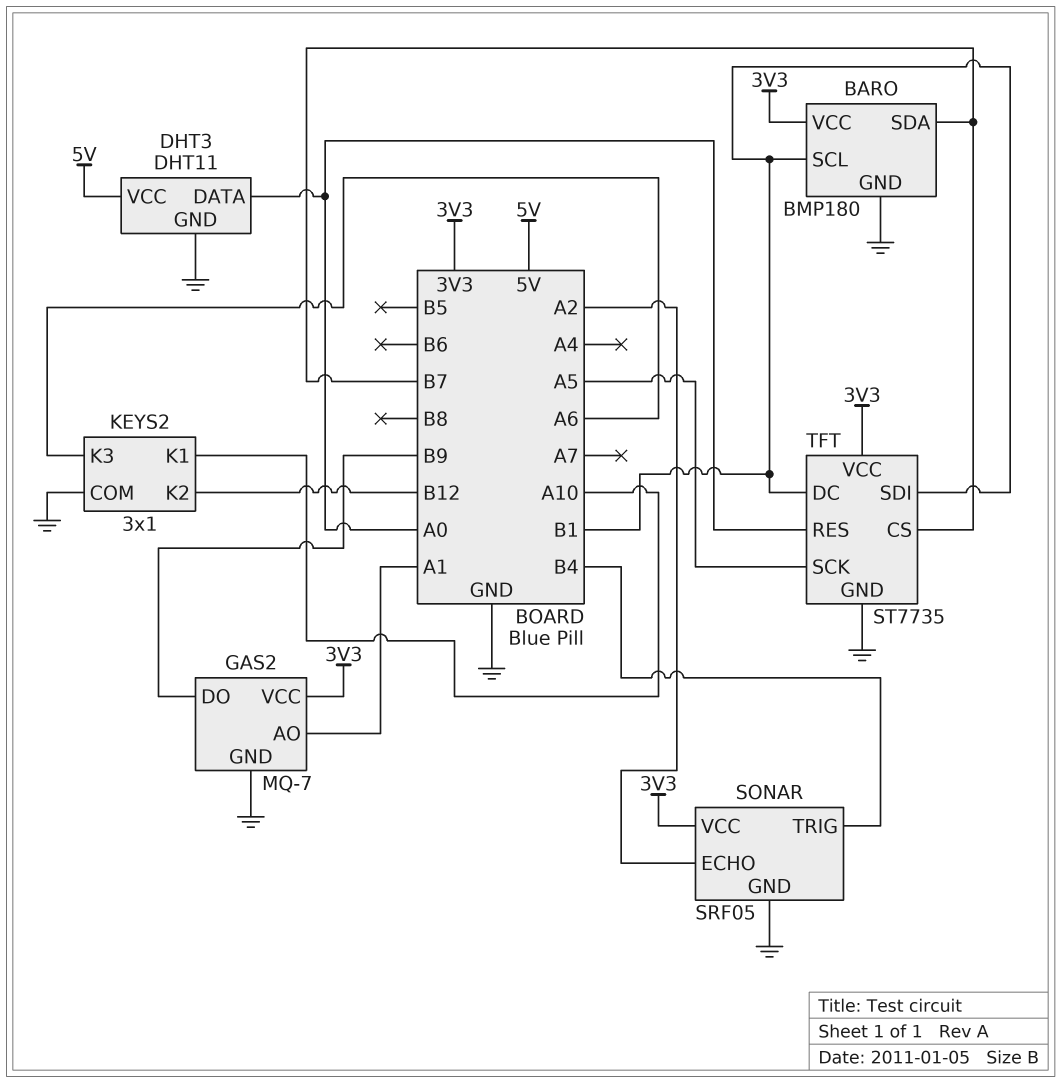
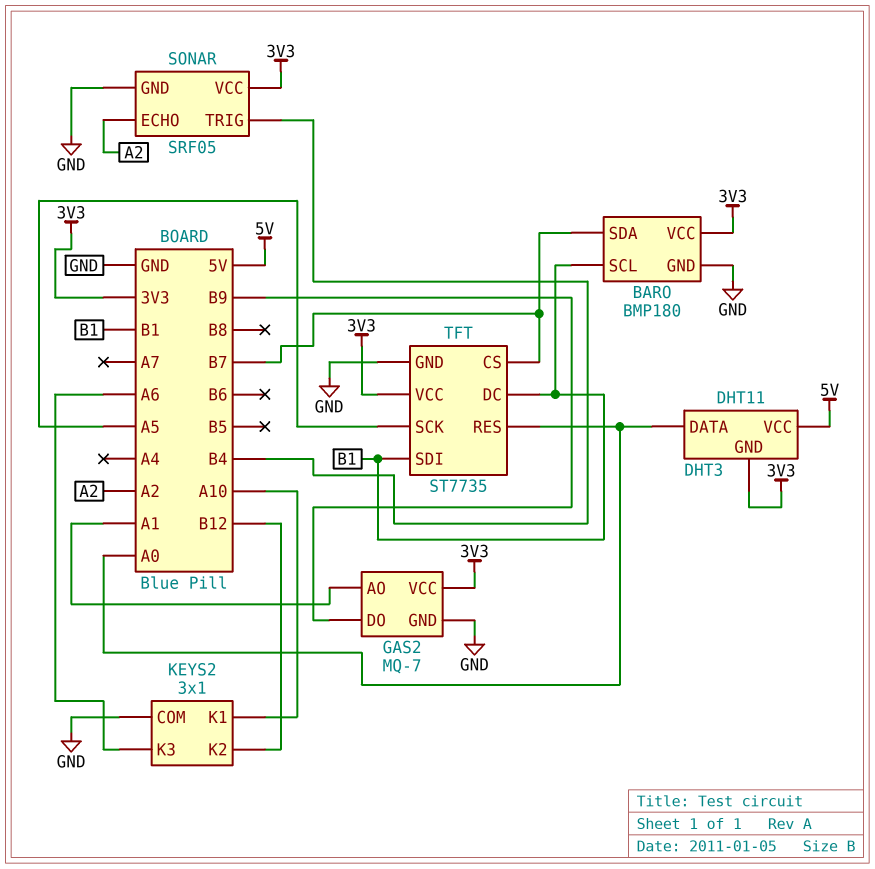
DHT3 pin GND: GND -> 3V3

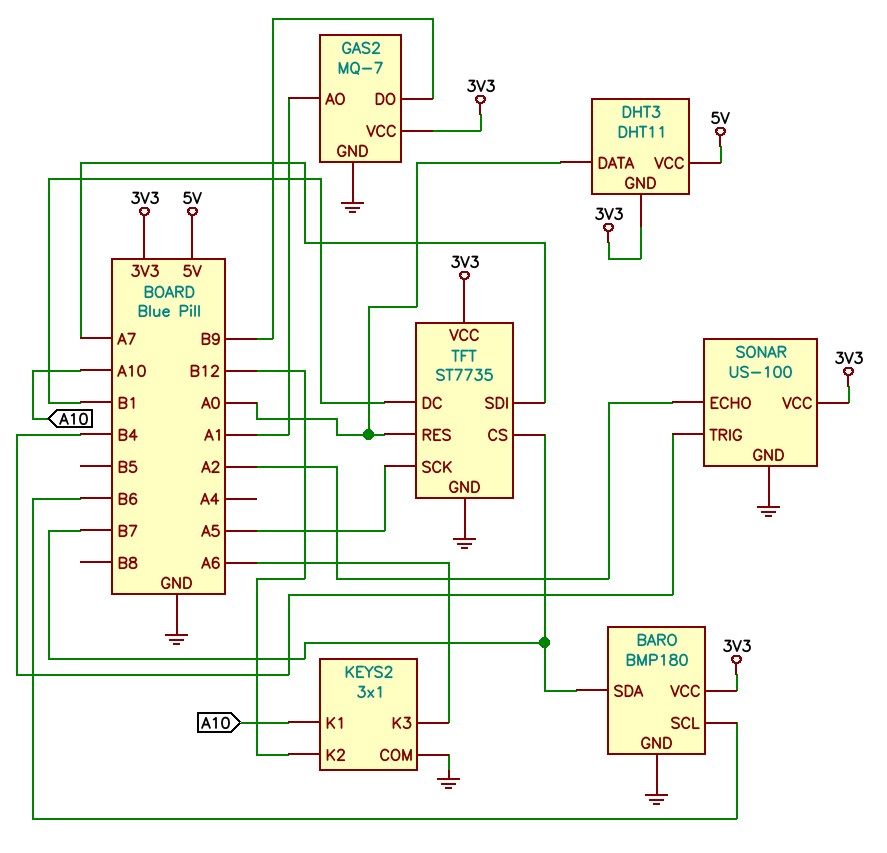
BARO pin SCL: B1 -> B6
SONAR: SRF05 -> US-100
TFT pin SDI: B1 -> A7

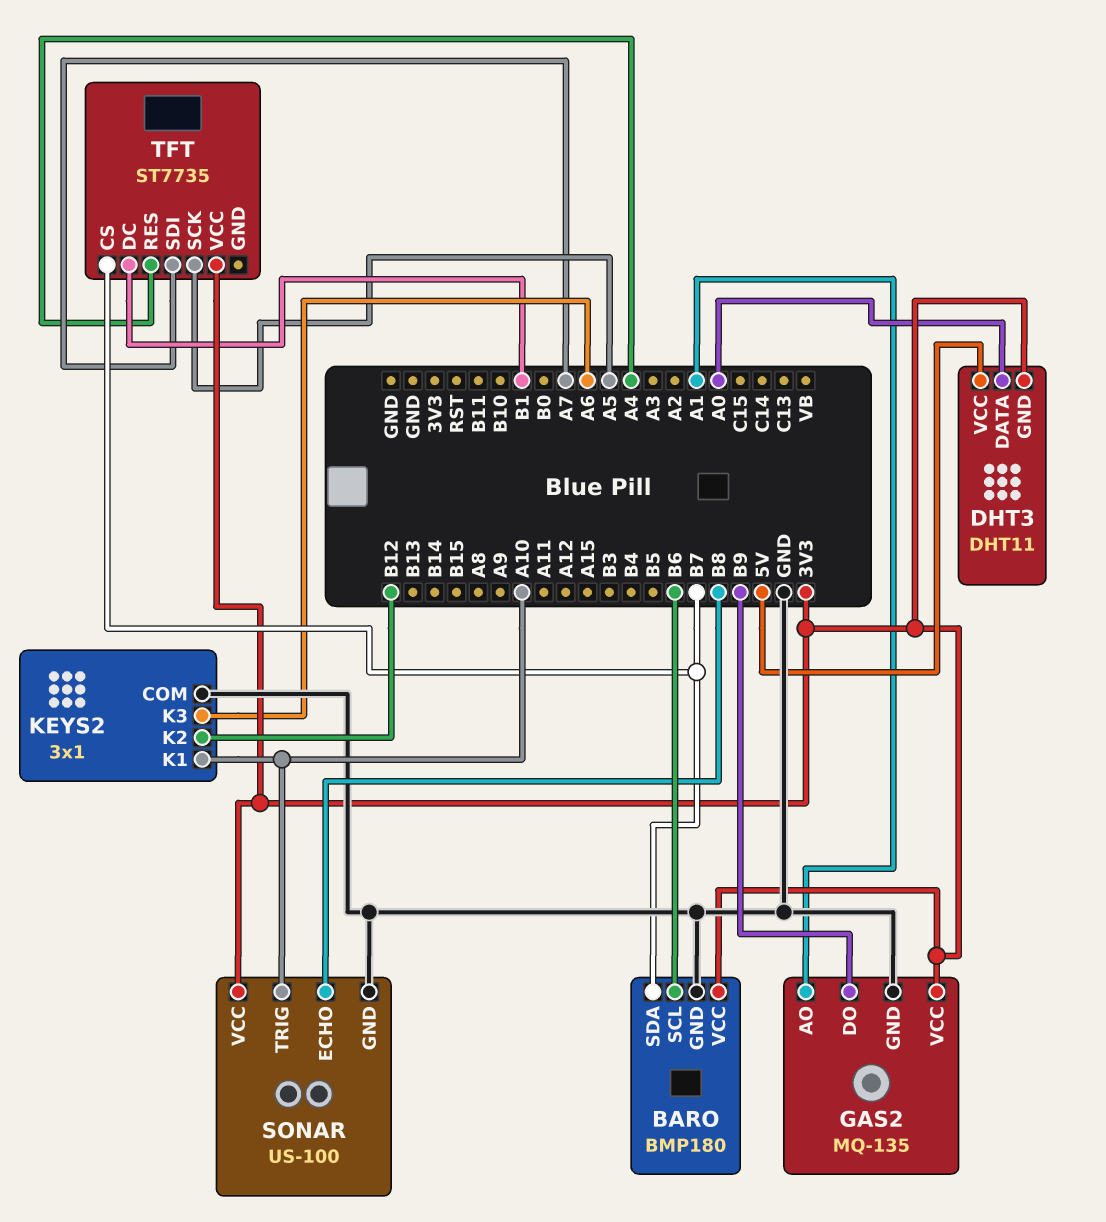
GAS2: MQ-7 -> MQ-135
SONAR pin ECHO: A2 -> B8
SONAR pin TRIG: B4 -> A10
TFT pin GND: GND -> none
TFT pin RES: A0 -> A4

